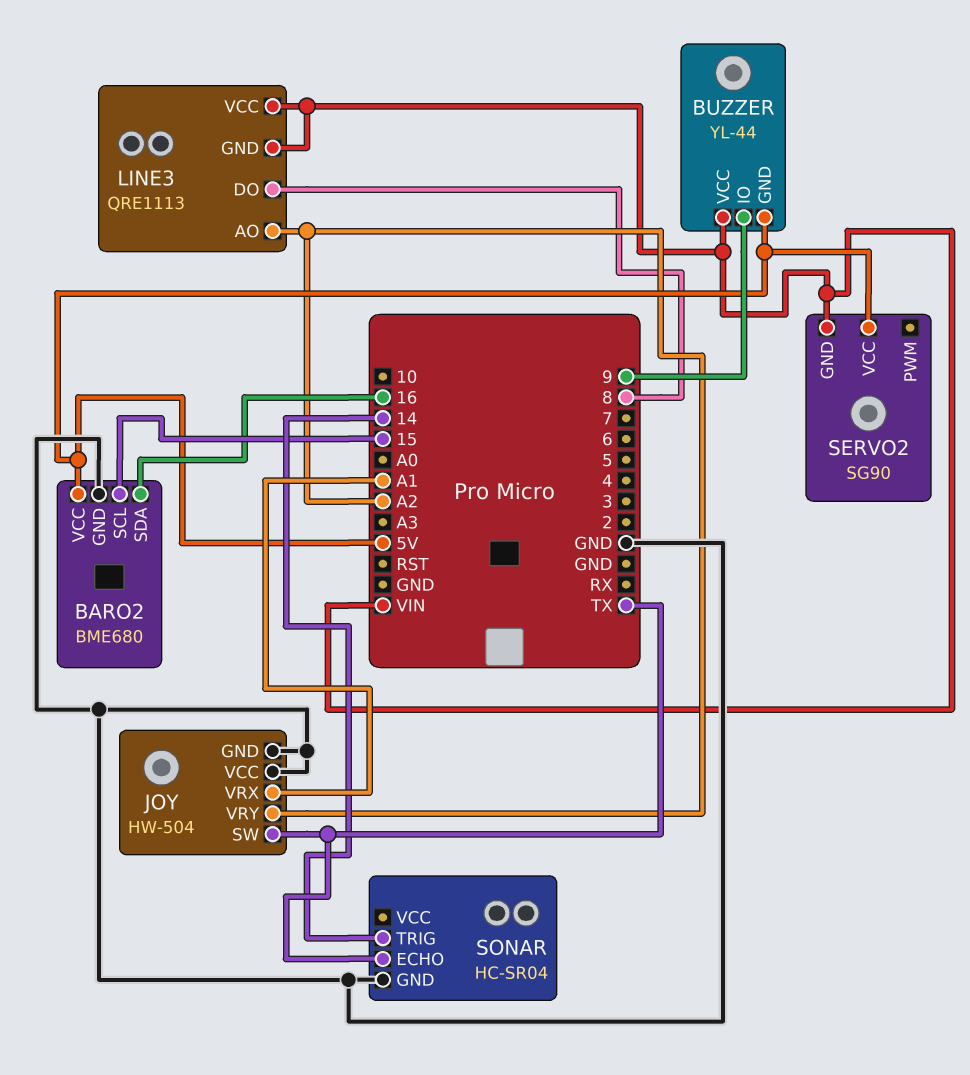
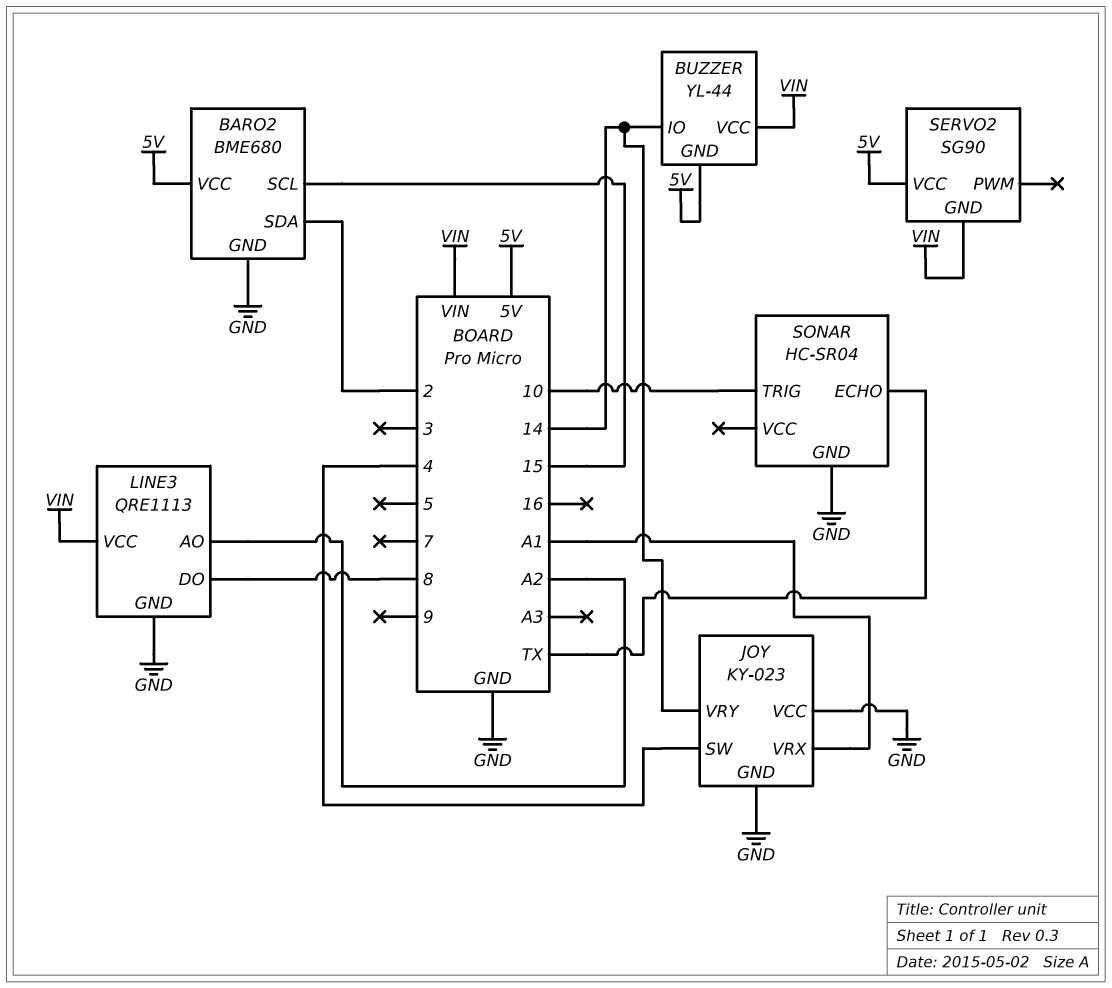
BARO2 pin SDA: 16 -> 2
BUZZER pin IO: 9 -> 14
JOY: HW-504 -> KY-023
JOY pin SW: TX -> 4
JOY pin VRY: A2 -> 14
LINE3 pin GND: VIN -> GND
SONAR pin TRIG: 14 -> 10

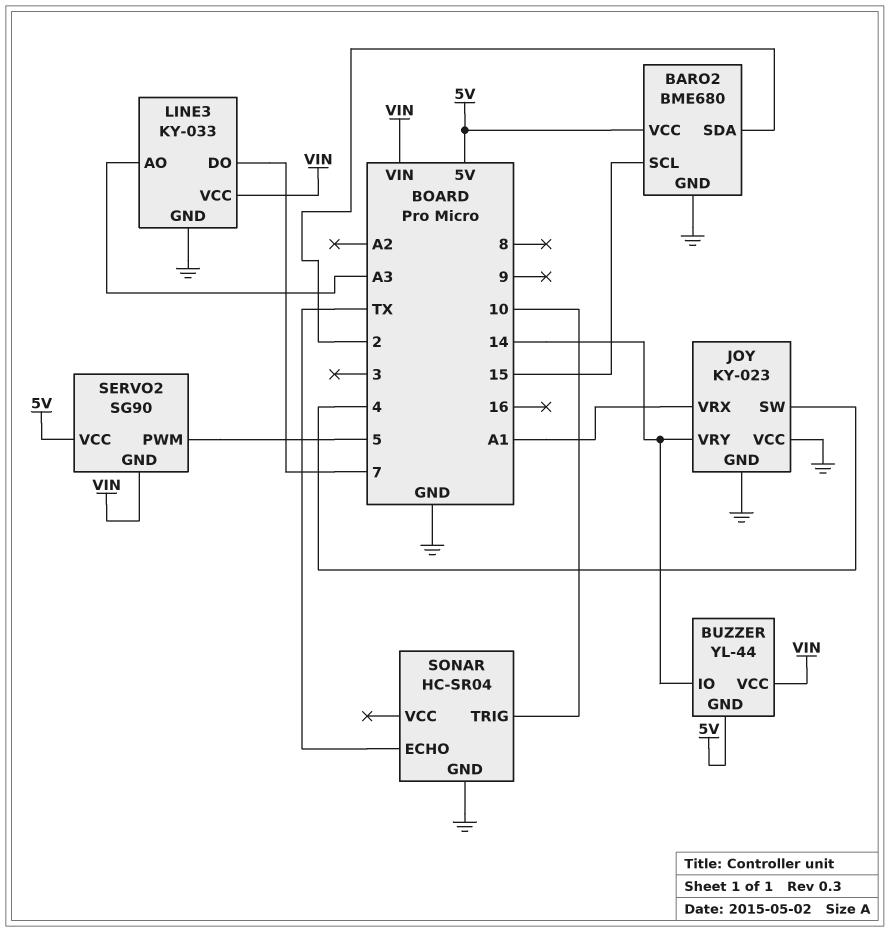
LINE3: QRE1113 -> KY-033
LINE3 pin AO: A2 -> A3
LINE3 pin DO: 8 -> 7
SERVO2 pin PWM: none -> 5

